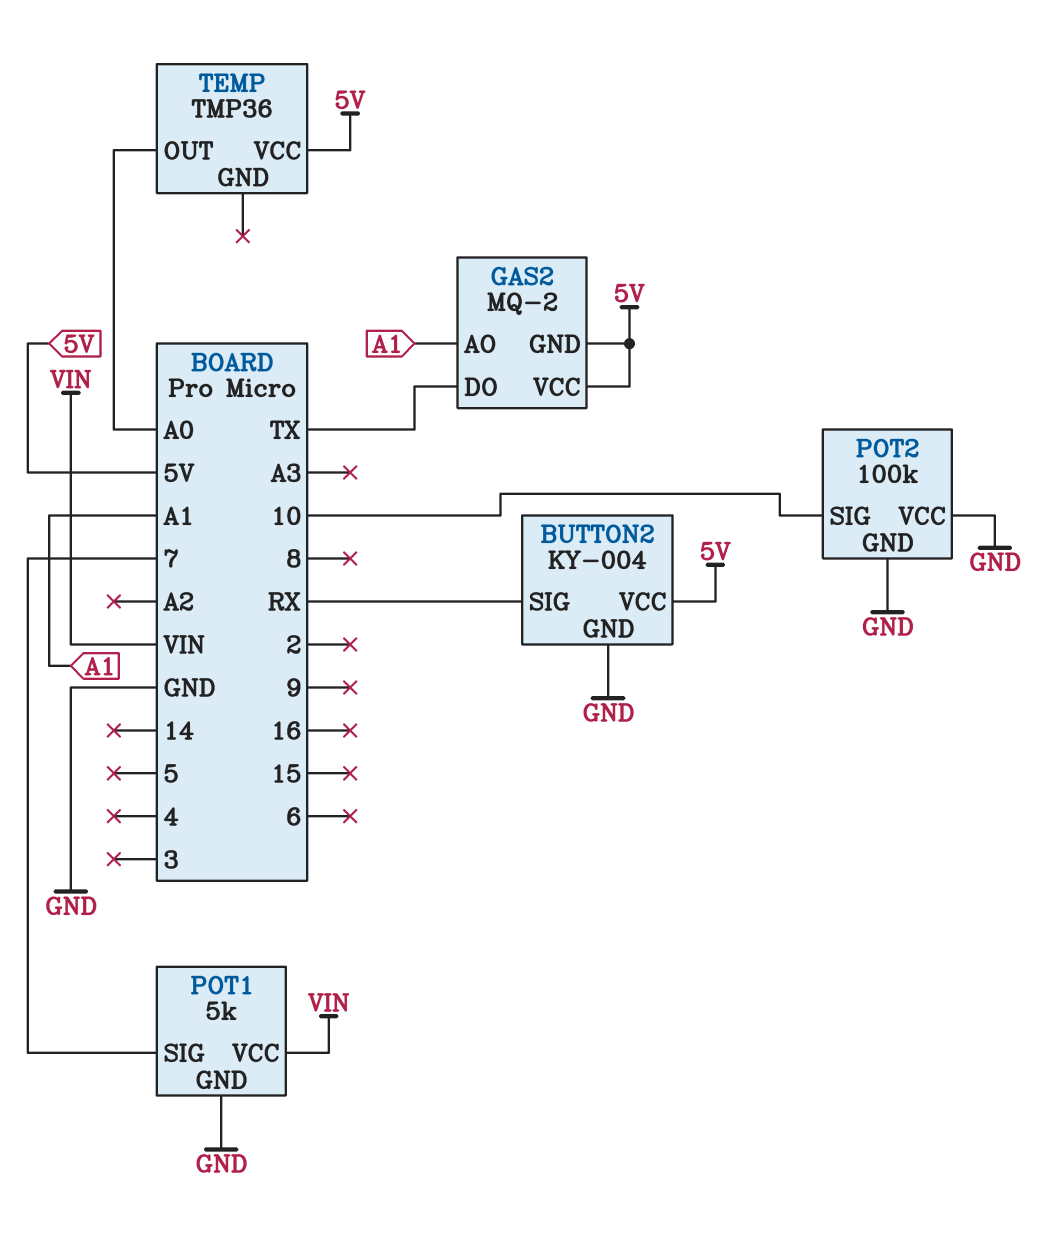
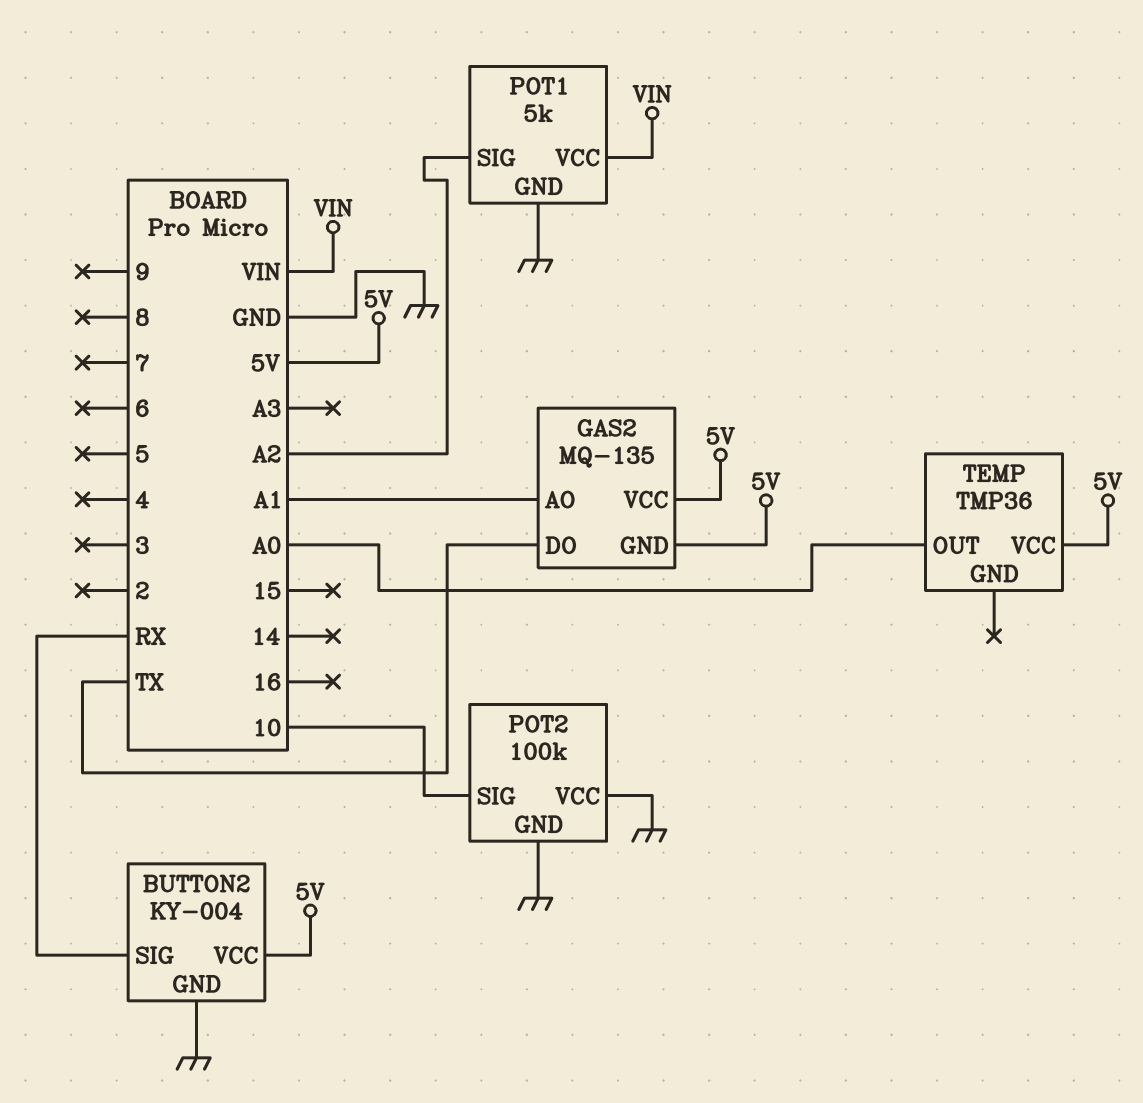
GAS2: MQ-2 -> MQ-135
POT1 pin SIG: 7 -> A2

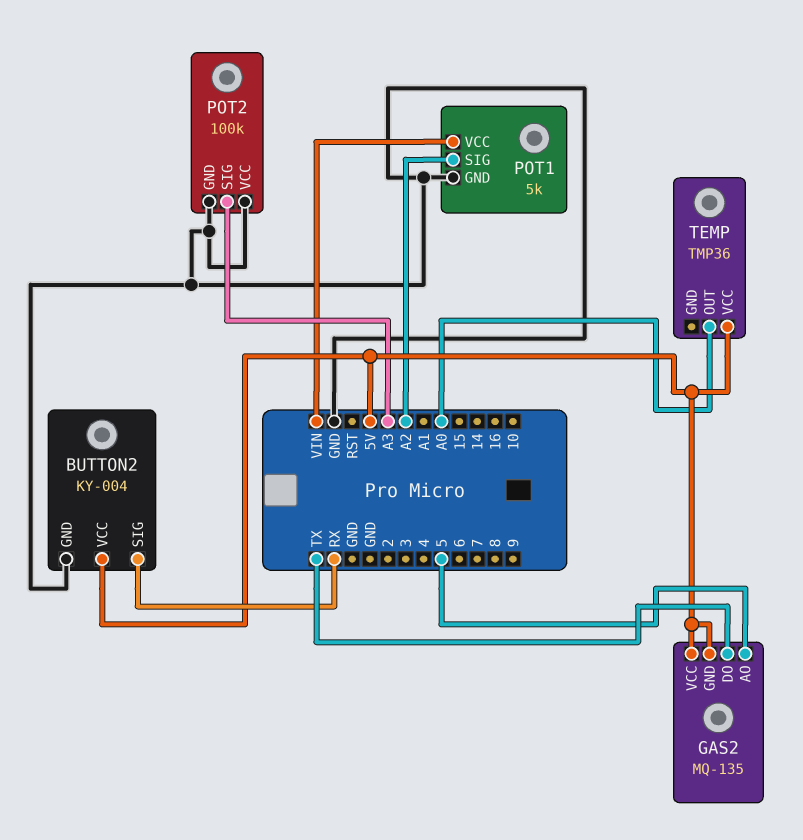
GAS2 pin AO: A1 -> 5
POT2 pin SIG: 10 -> A3

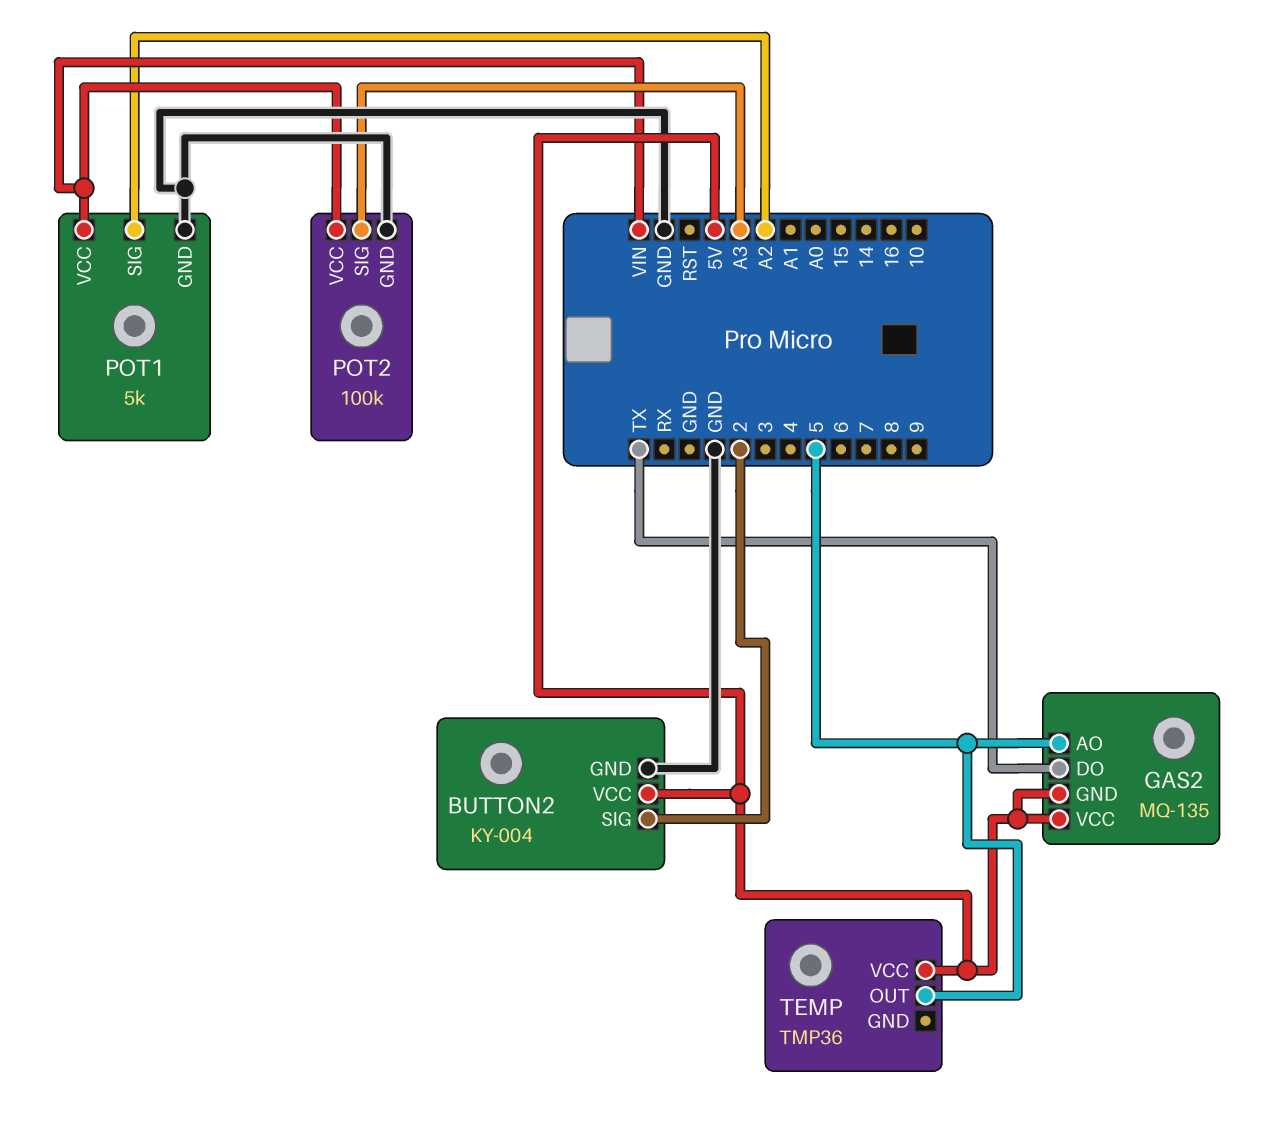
BUTTON2 pin SIG: RX -> 2
POT2 pin VCC: GND -> VIN
TEMP pin OUT: A0 -> 5

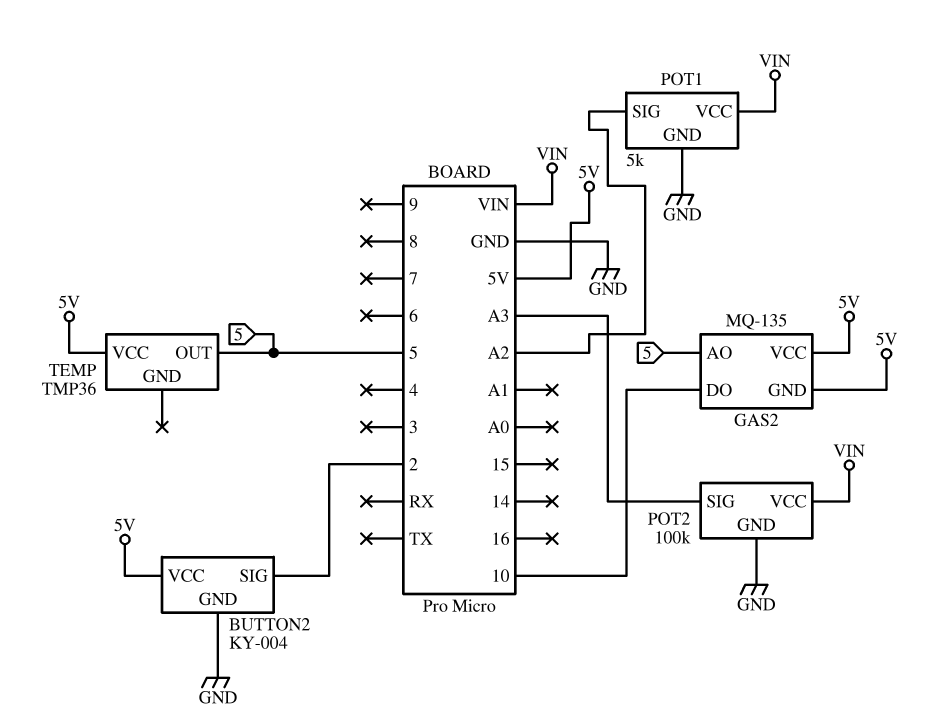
GAS2 pin DO: TX -> 10

